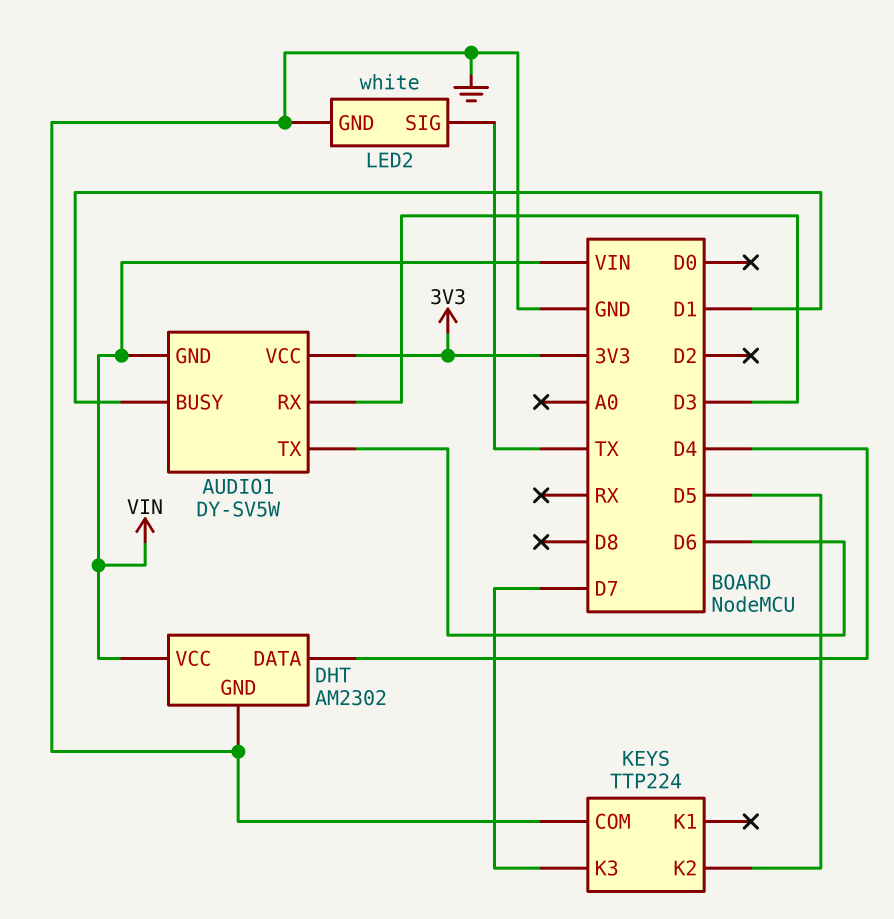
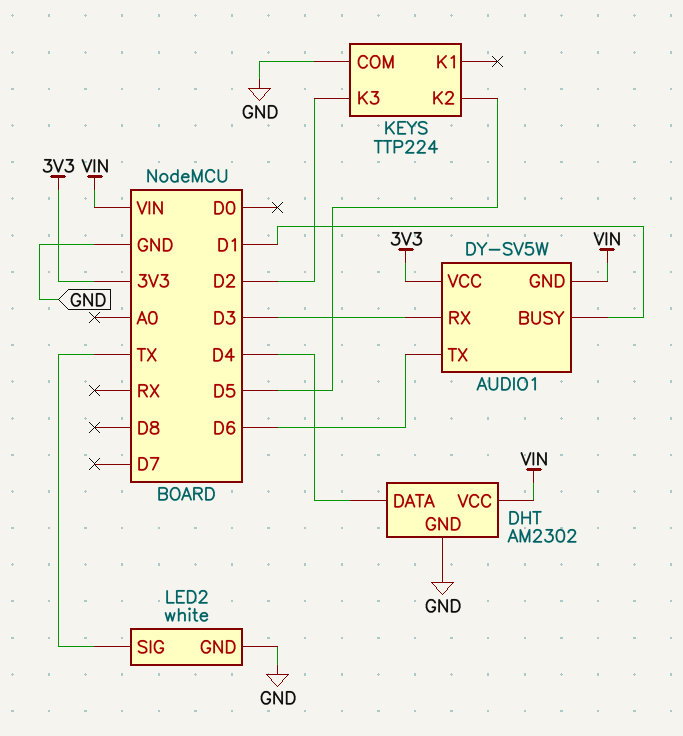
KEYS pin K3: D7 -> D2

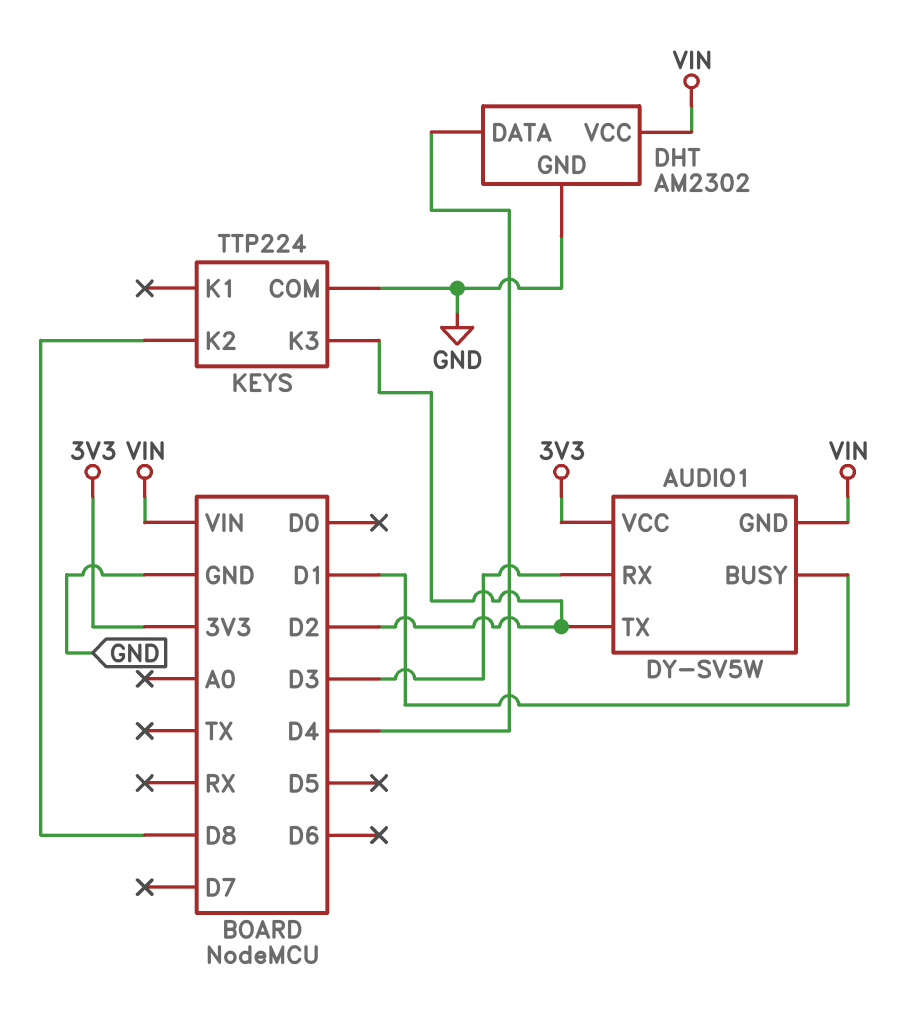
AUDIO1 pin TX: D6 -> D2
KEYS pin K2: D5 -> D8
LED2: white -> none
LED2 pin GND: GND -> none
LED2 pin SIG: TX -> none

